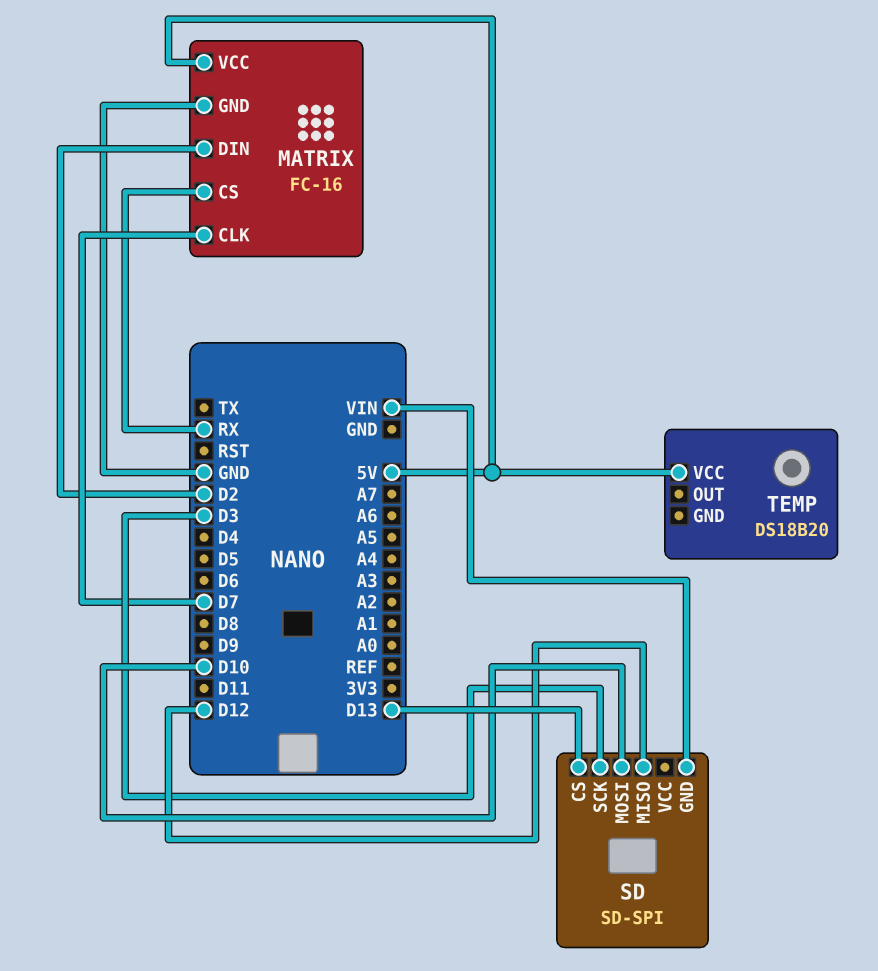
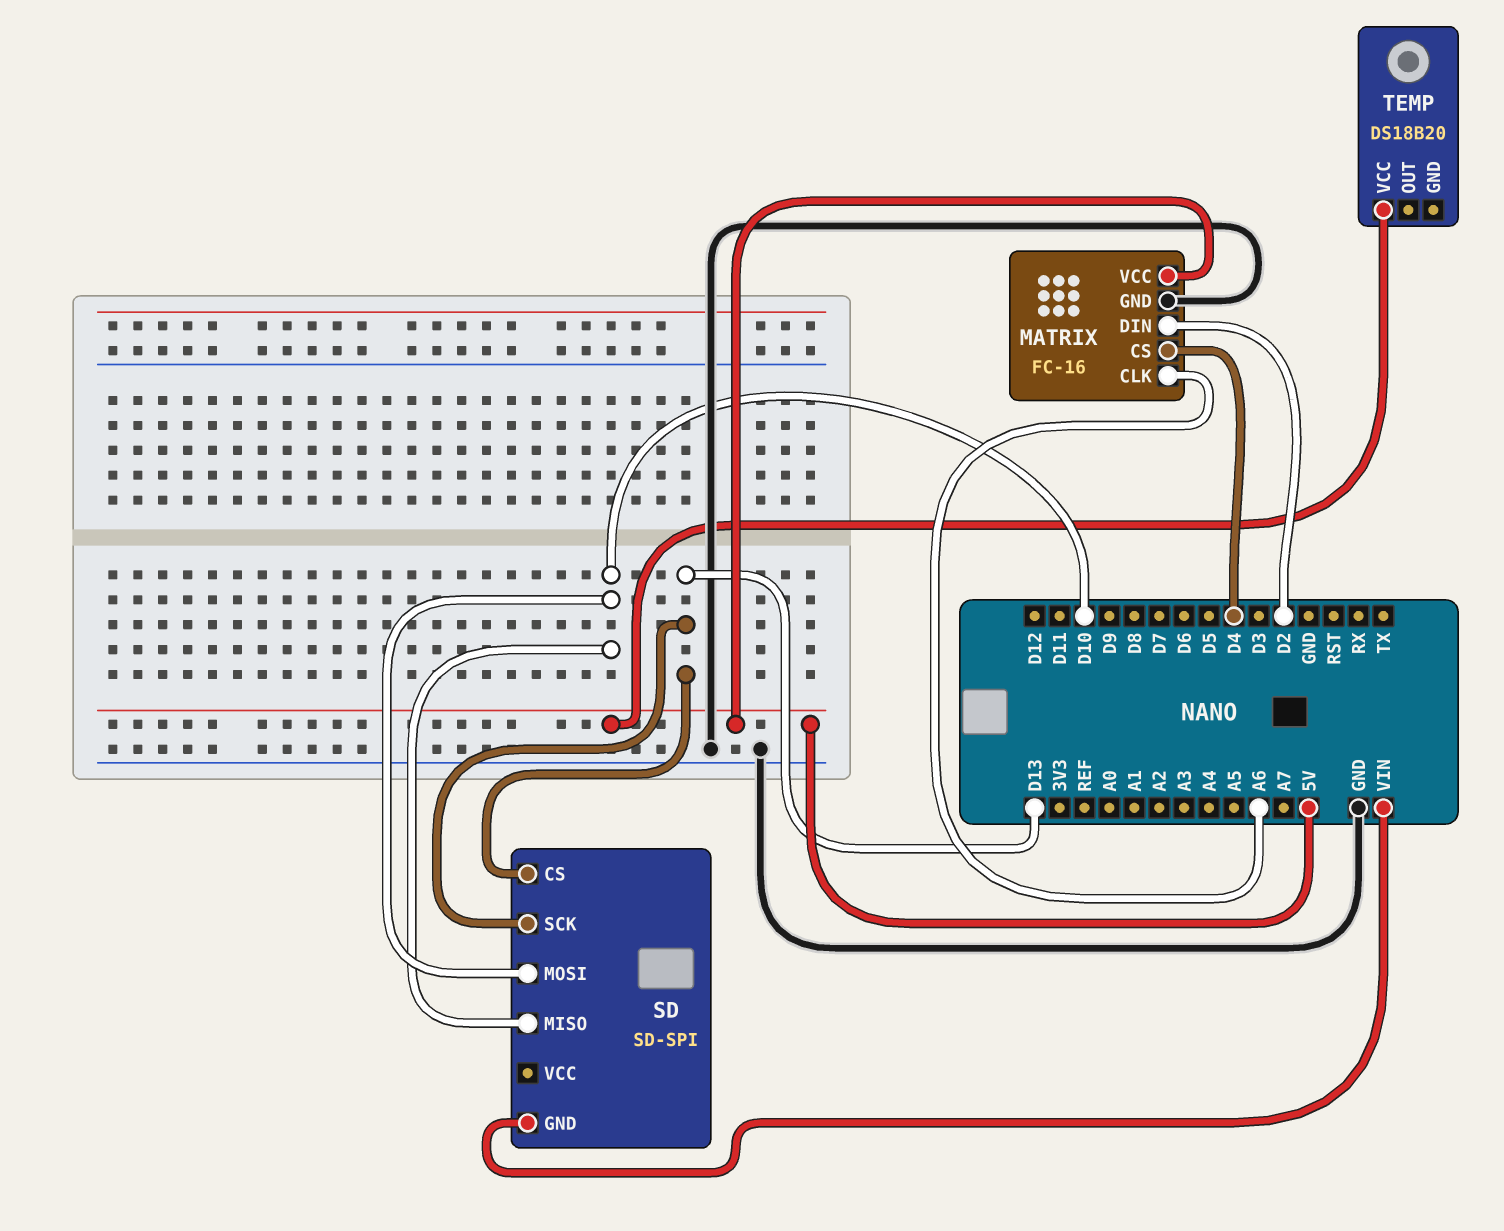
MATRIX pin CLK: D7 -> A6
MATRIX pin CS: RX -> D4
SD pin MISO: D12 -> D10
SD pin SCK: D3 -> D13

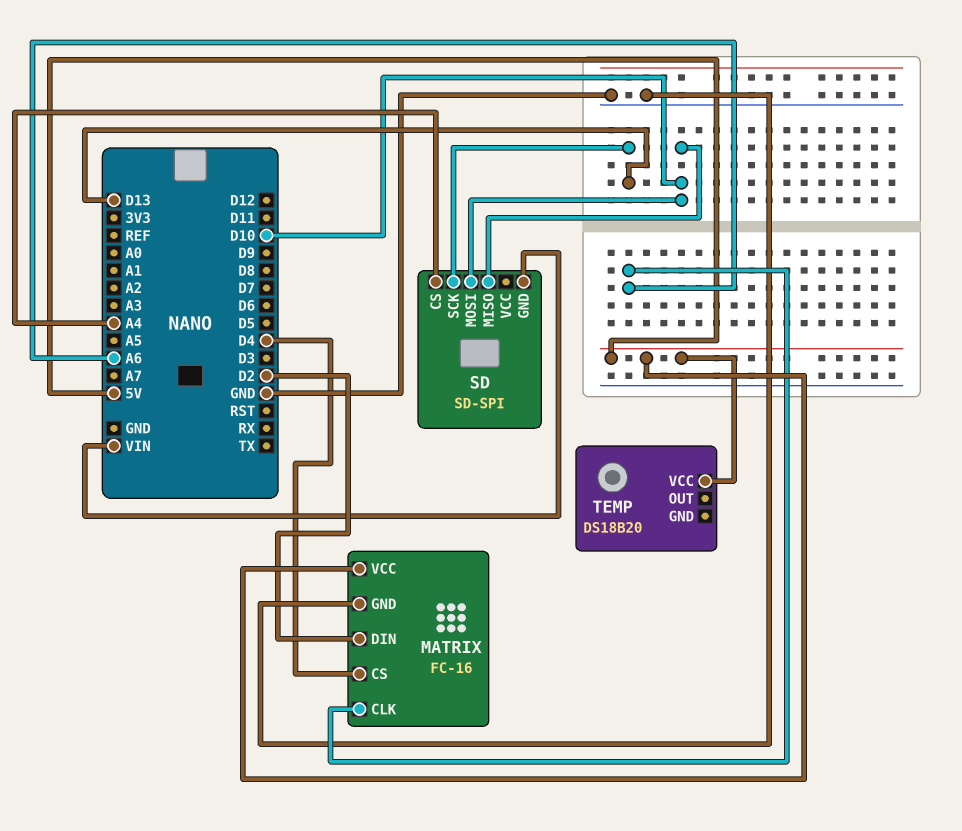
SD pin CS: D13 -> A4

